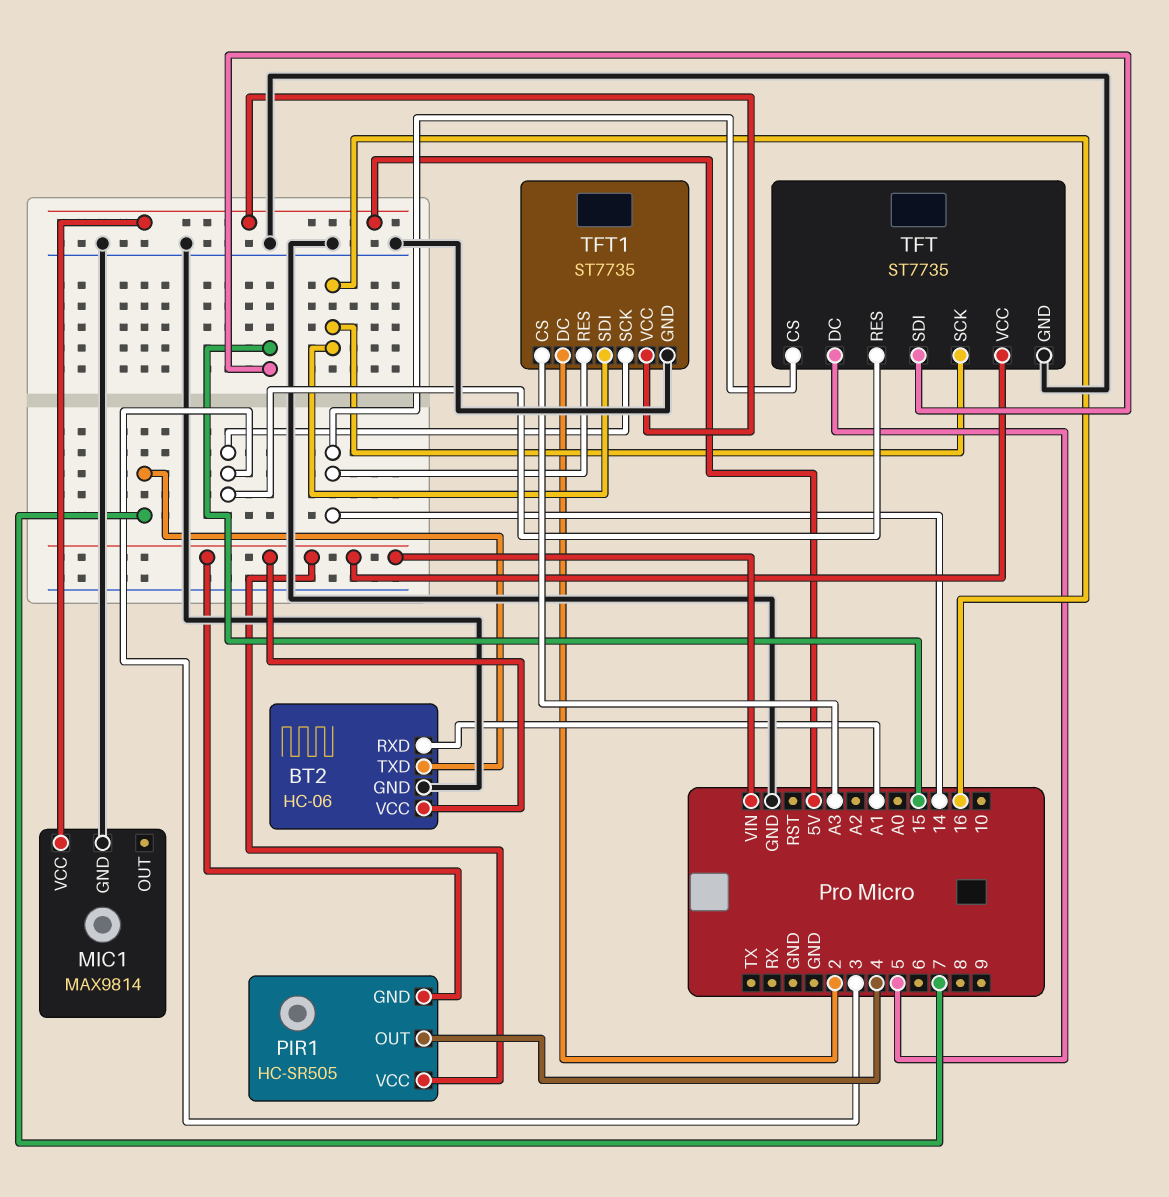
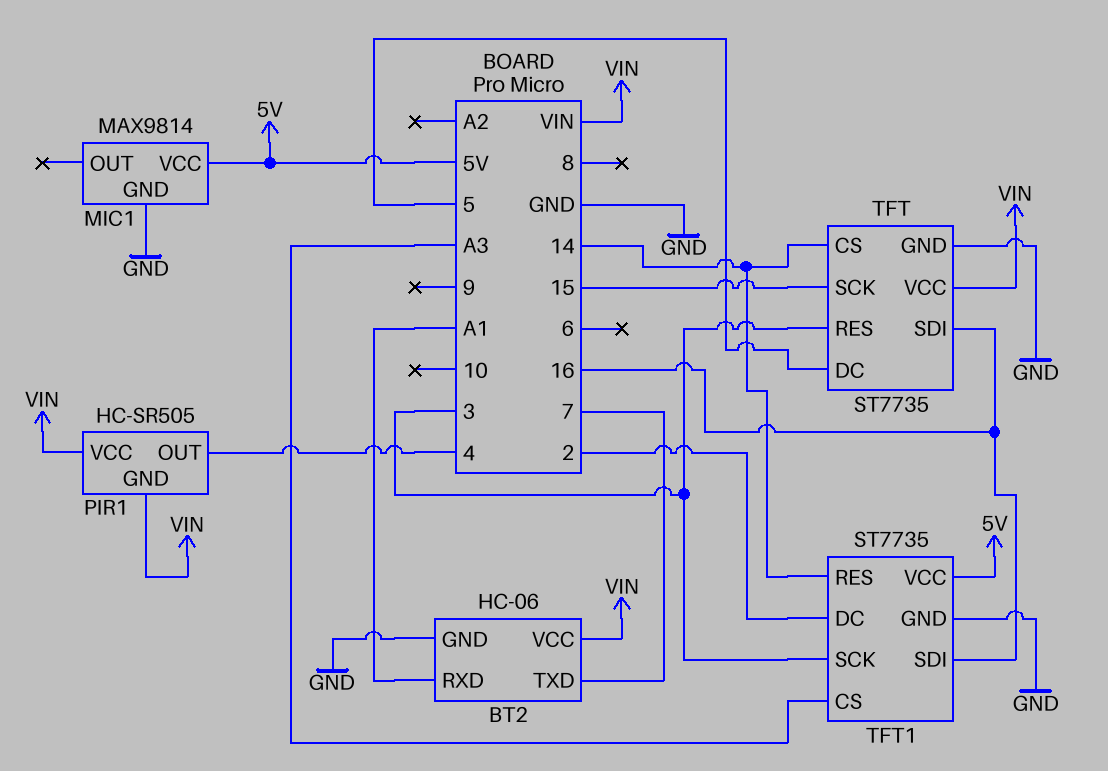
TFT pin SCK: 16 -> 15
TFT pin SDI: 15 -> 16

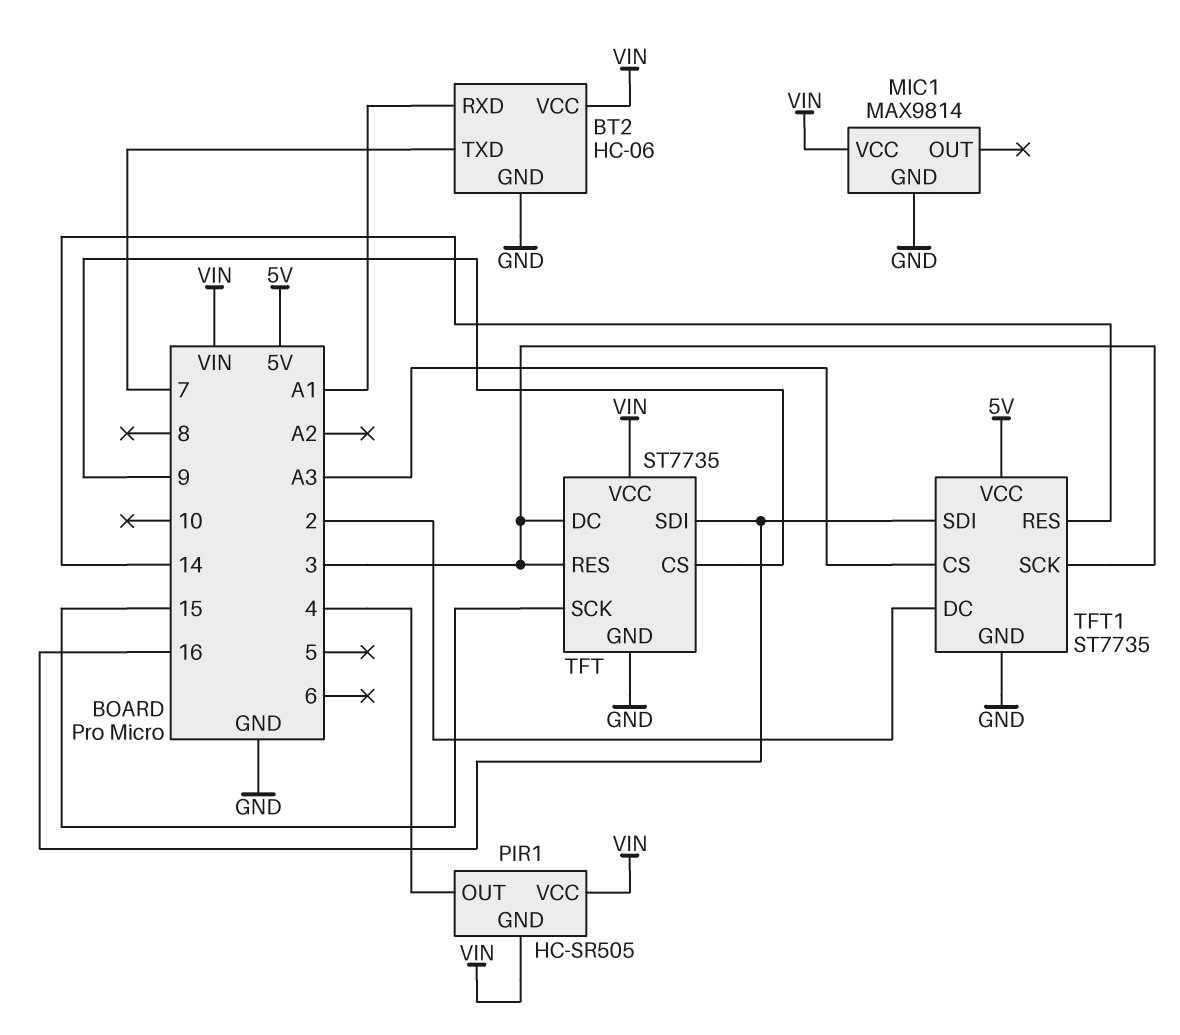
MIC1 pin VCC: 5V -> VIN
TFT pin CS: 14 -> 9
TFT pin DC: 5 -> 3

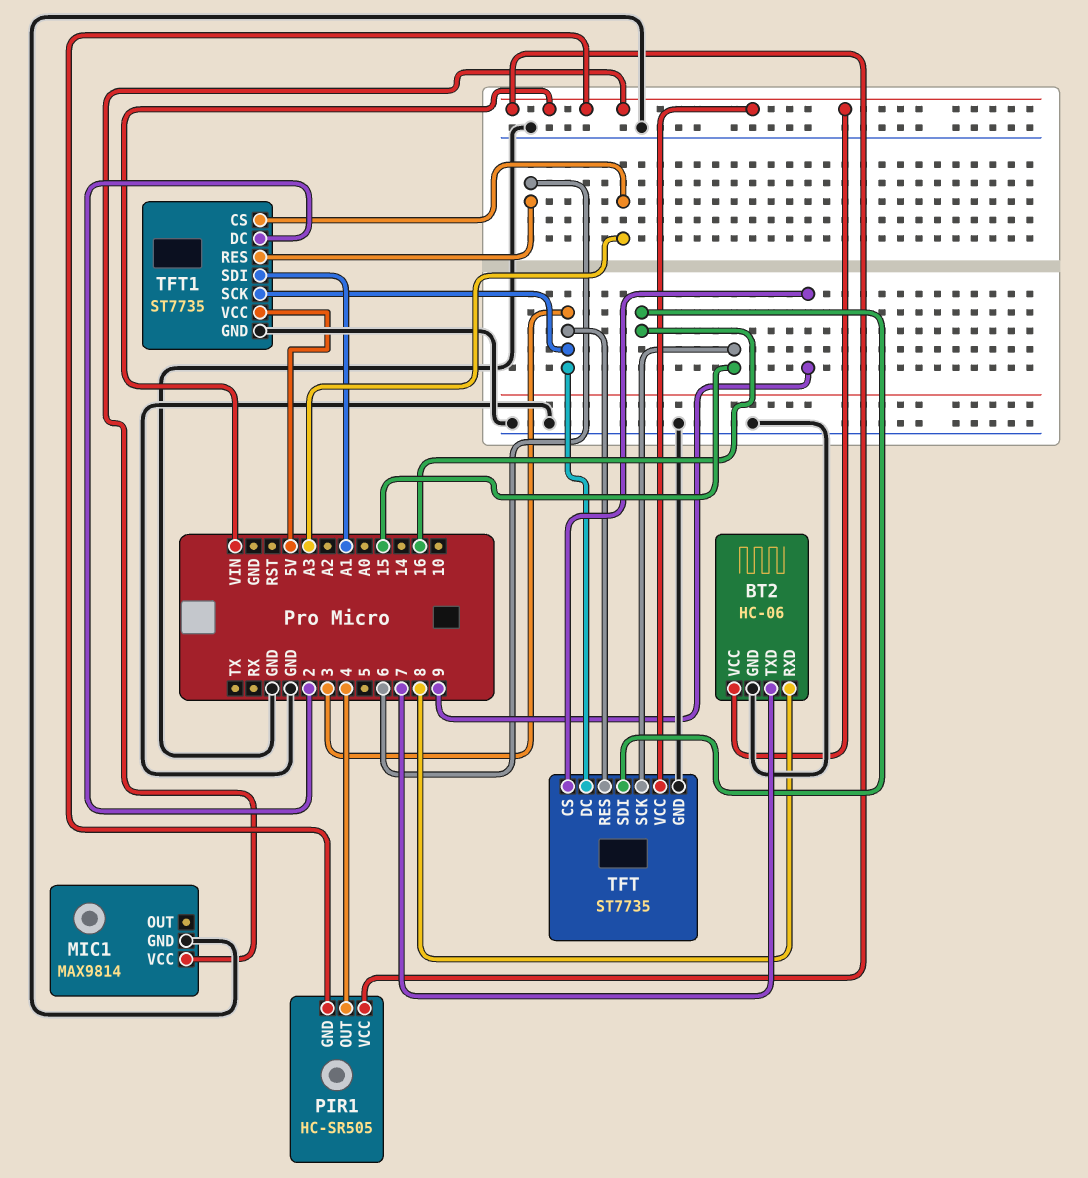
BT2 pin RXD: A1 -> 8
TFT1 pin RES: 14 -> 6
TFT1 pin SDI: 16 -> A1

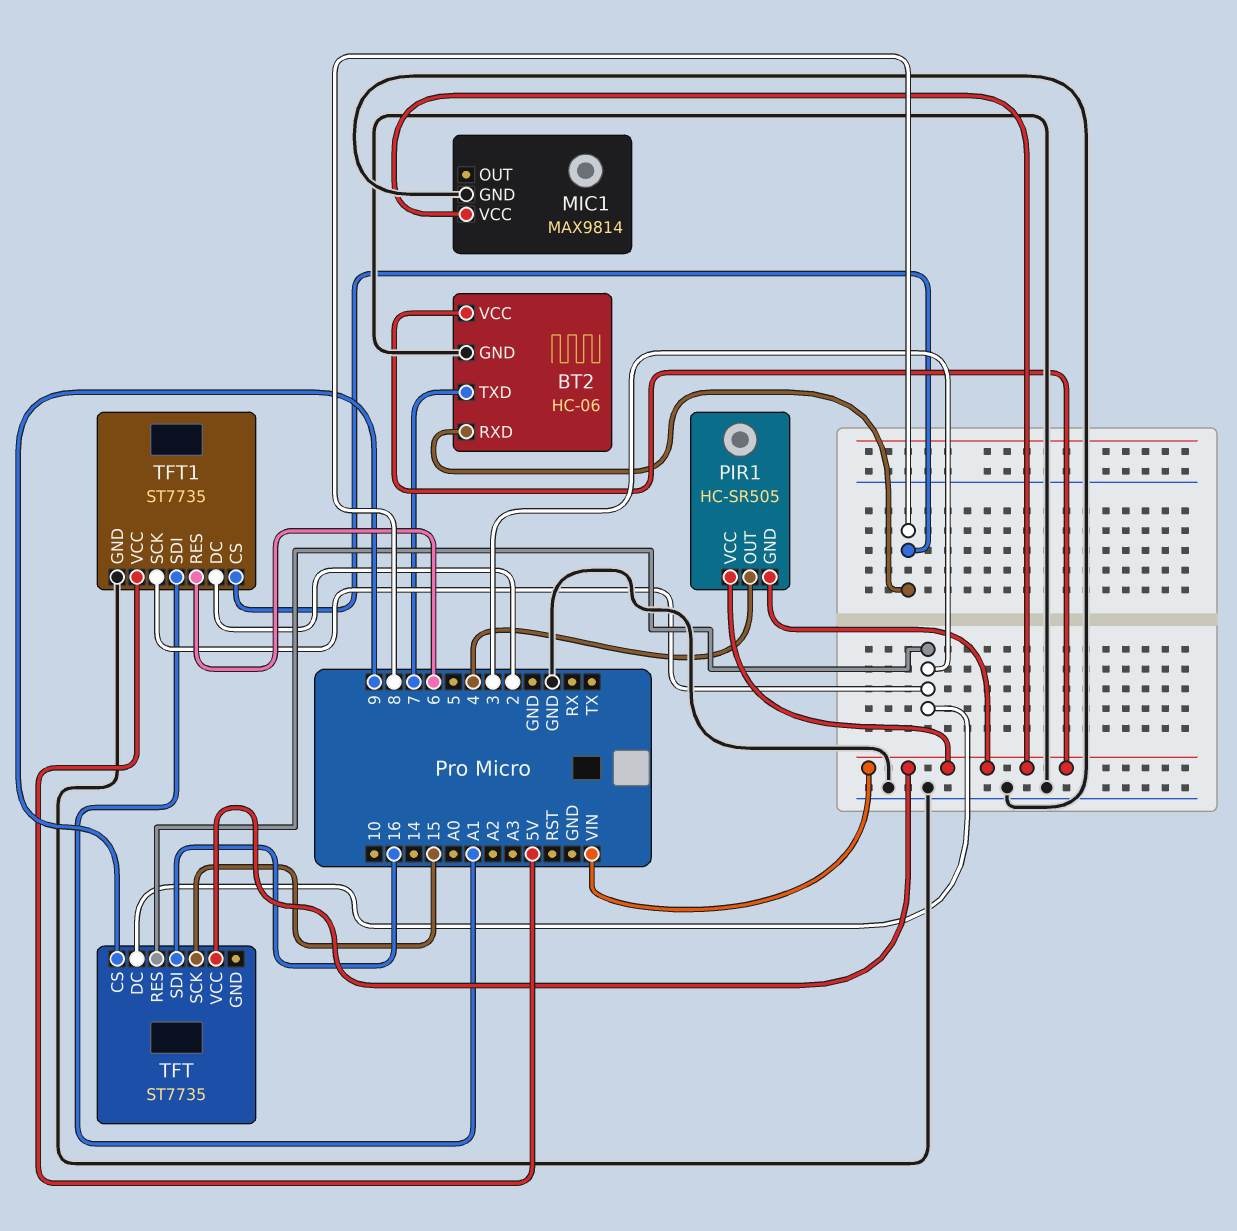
TFT pin GND: GND -> none
TFT1 pin CS: A3 -> 8

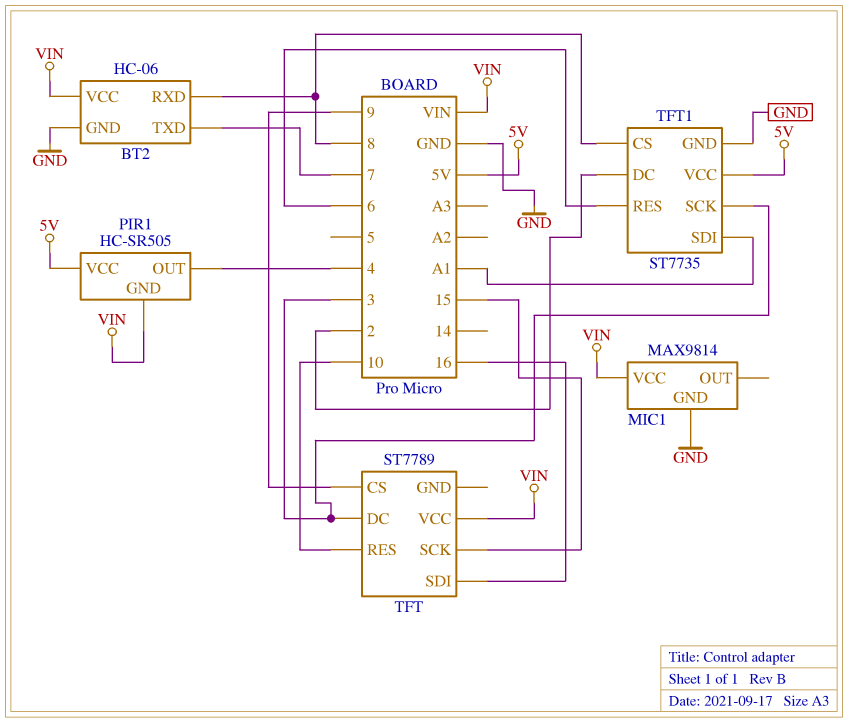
PIR1 pin VCC: VIN -> 5V
TFT: ST7735 -> ST7789
TFT pin RES: 3 -> 10

